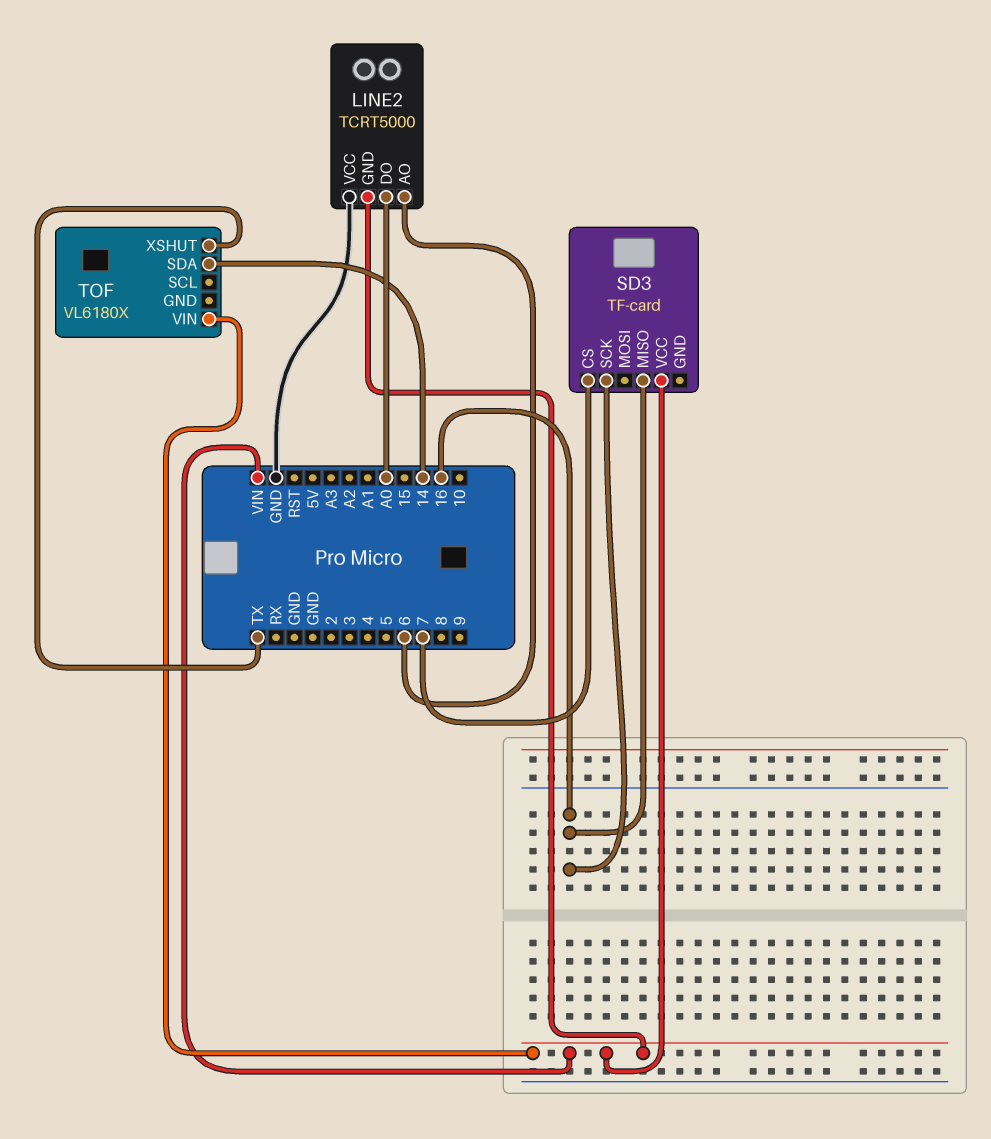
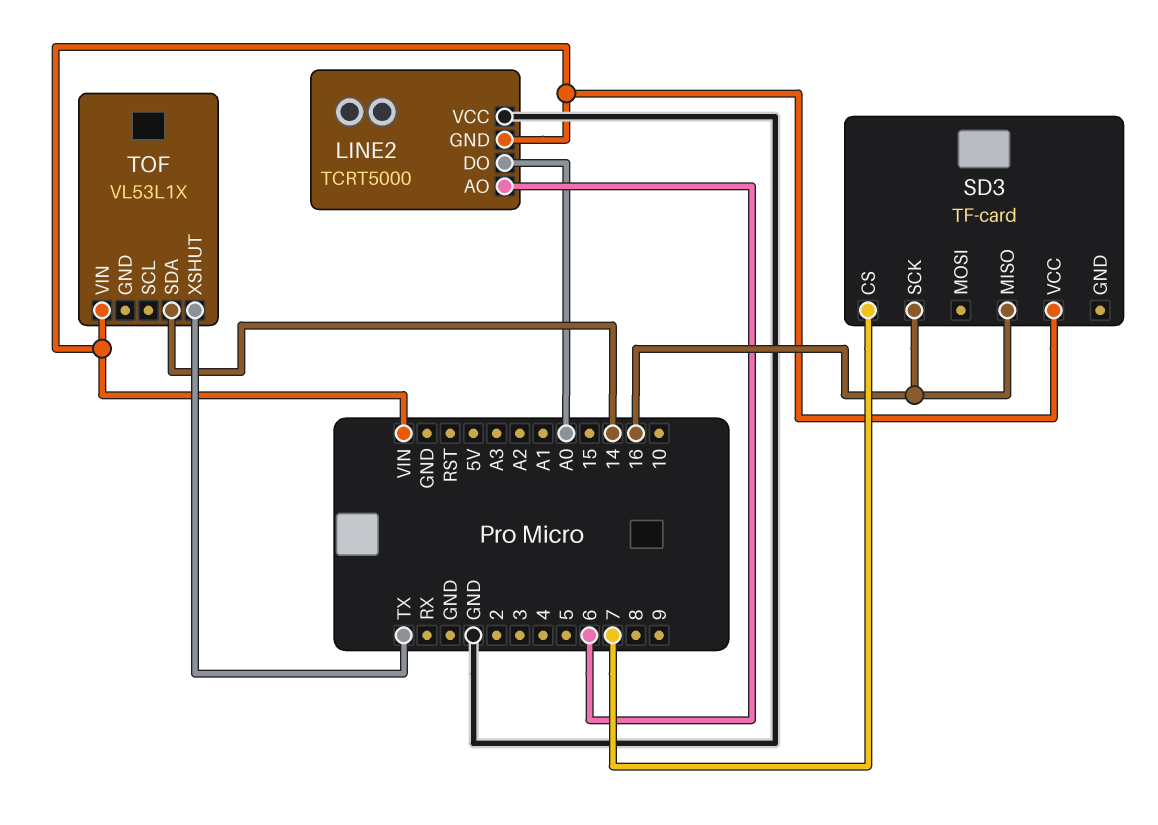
TOF: VL6180X -> VL53L1X

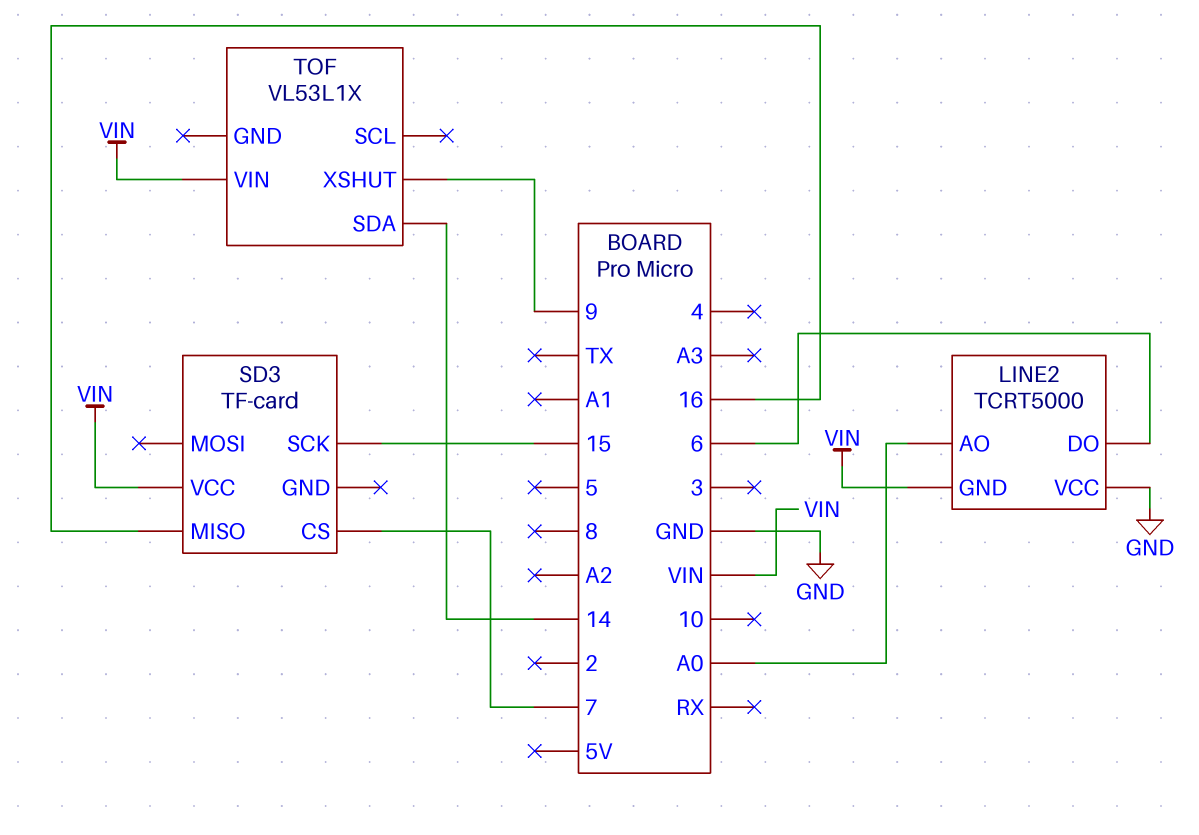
LINE2 pin AO: 6 -> A0
LINE2 pin DO: A0 -> 6
SD3 pin SCK: 16 -> 15
TOF pin XSHUT: TX -> 9

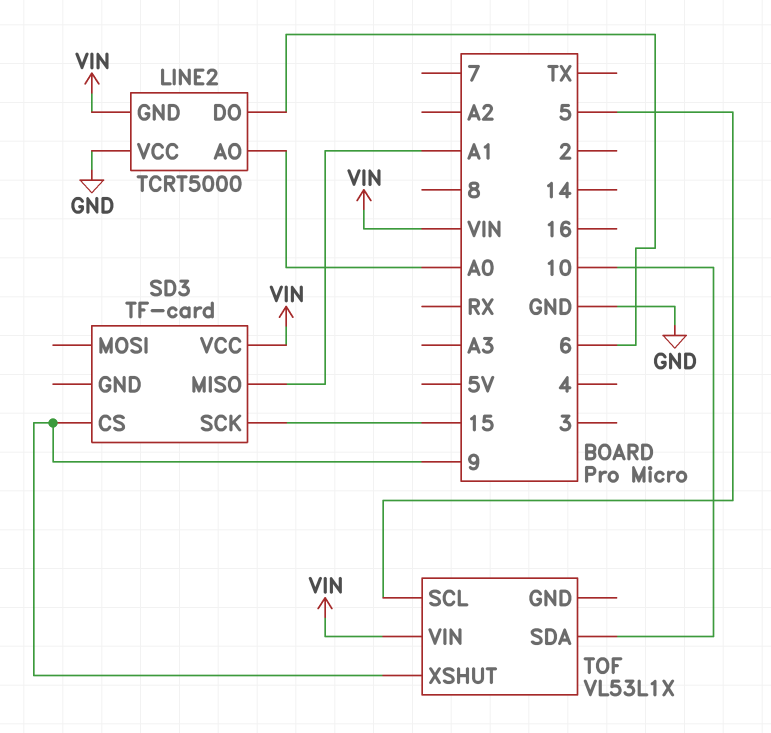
SD3 pin CS: 7 -> 9
SD3 pin MISO: 16 -> A1
TOF pin SCL: none -> 5
TOF pin SDA: 14 -> 10

